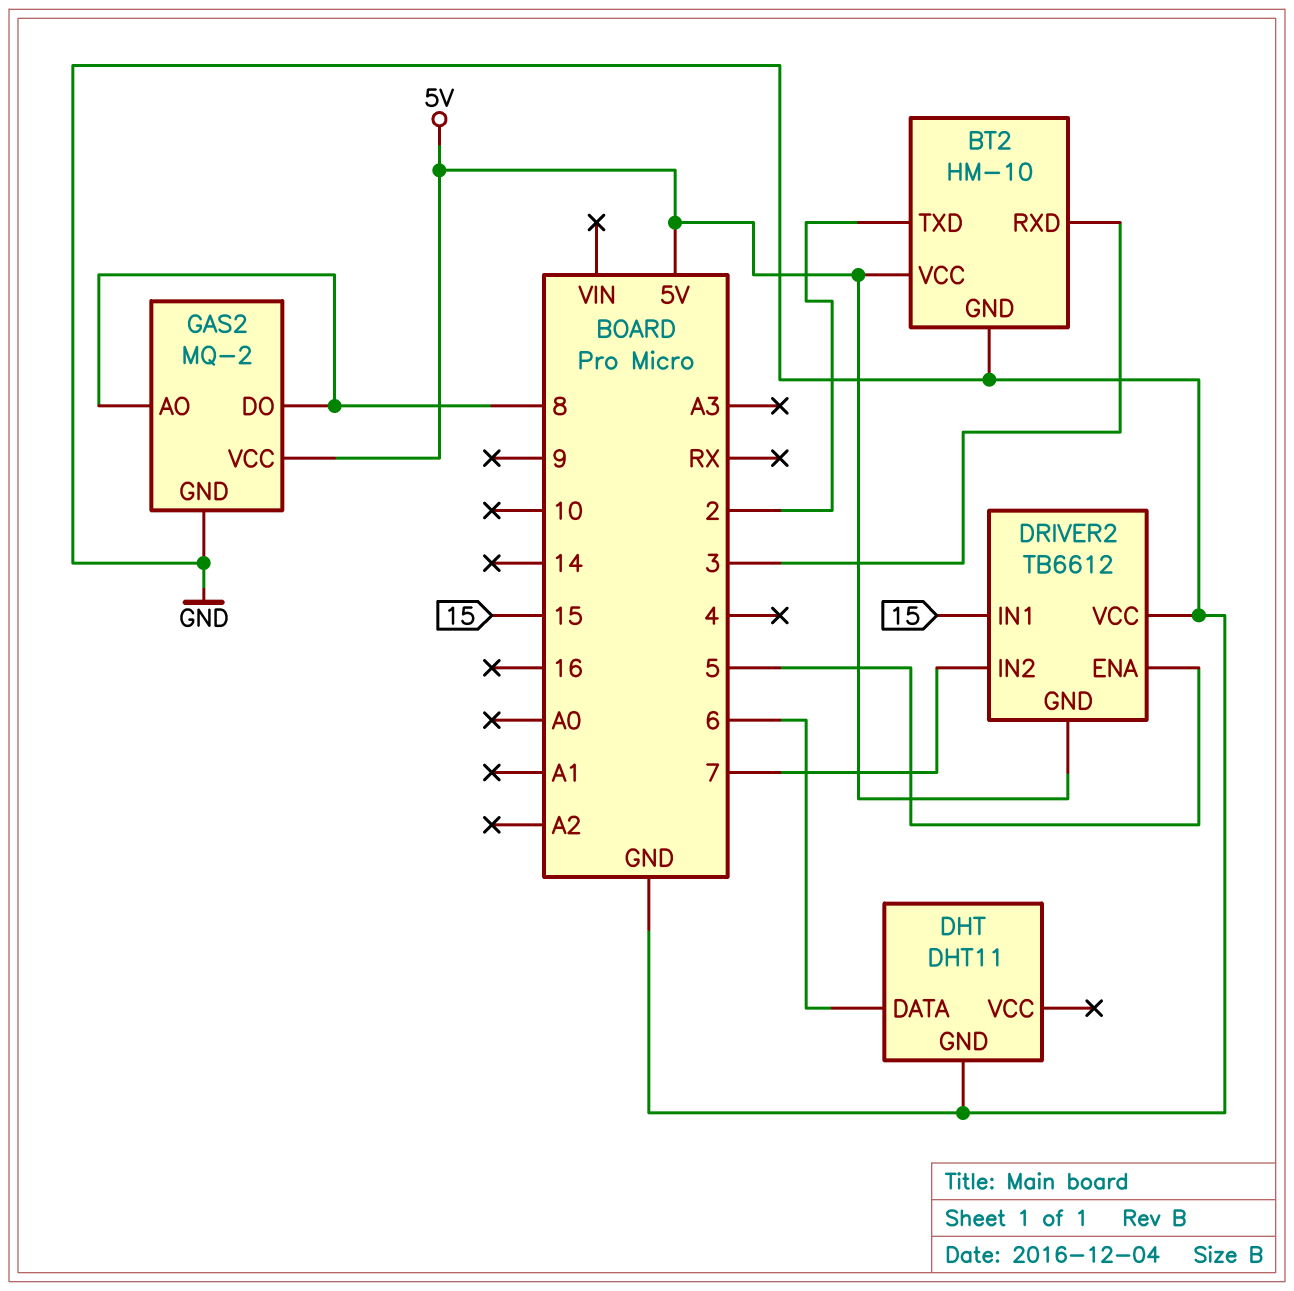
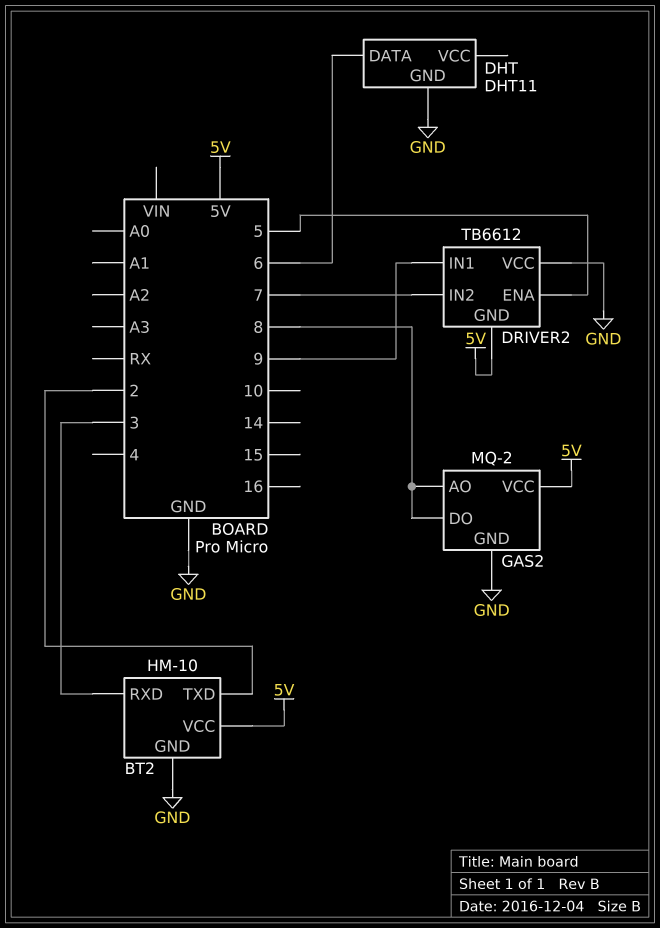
DRIVER2 pin IN1: 15 -> 9

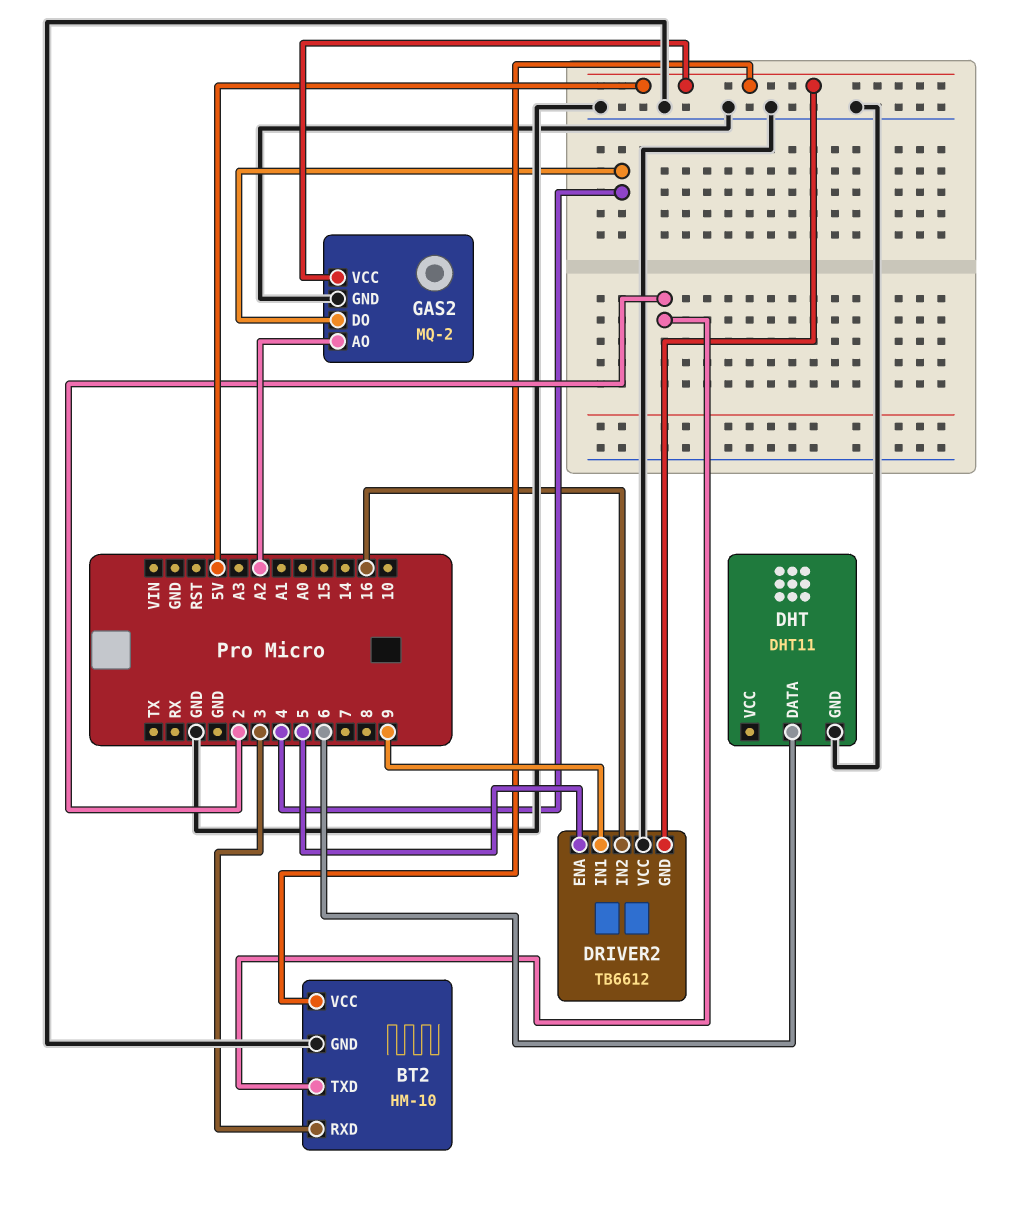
DRIVER2 pin IN2: 7 -> 16
GAS2 pin AO: 8 -> A2
GAS2 pin DO: 8 -> 4

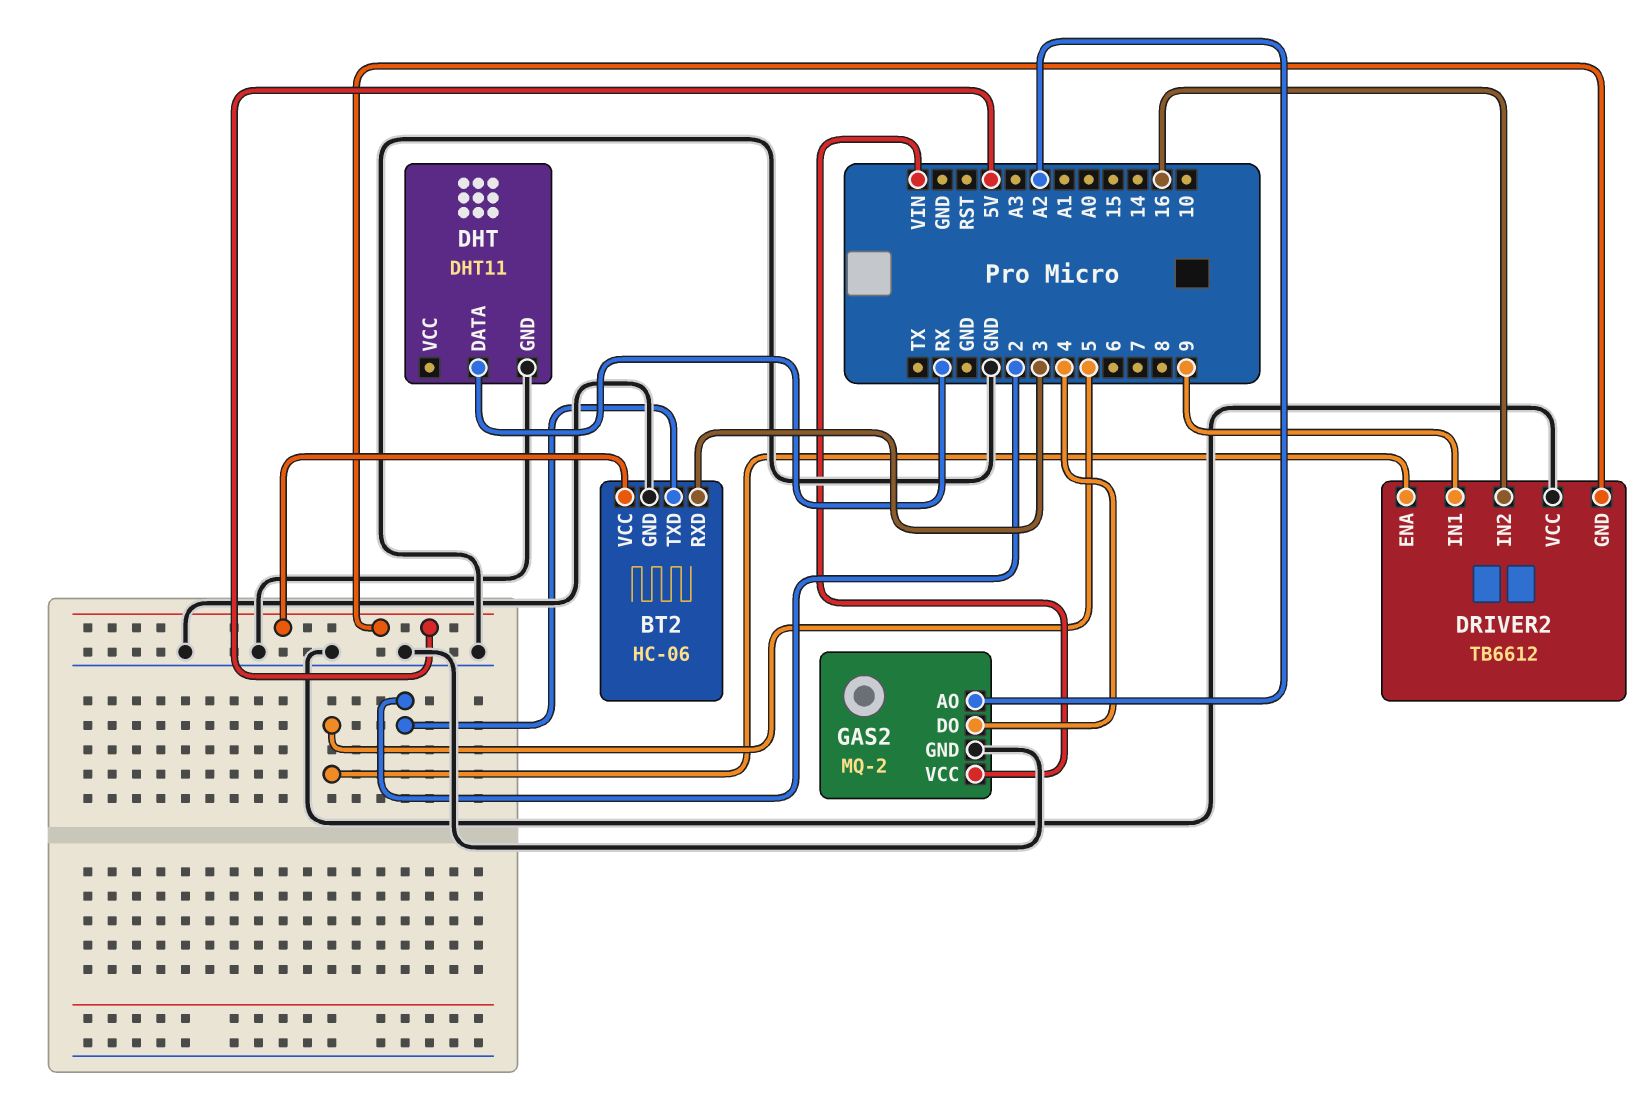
BT2: HM-10 -> HC-06
DHT pin DATA: 6 -> RX
GAS2 pin VCC: 5V -> VIN

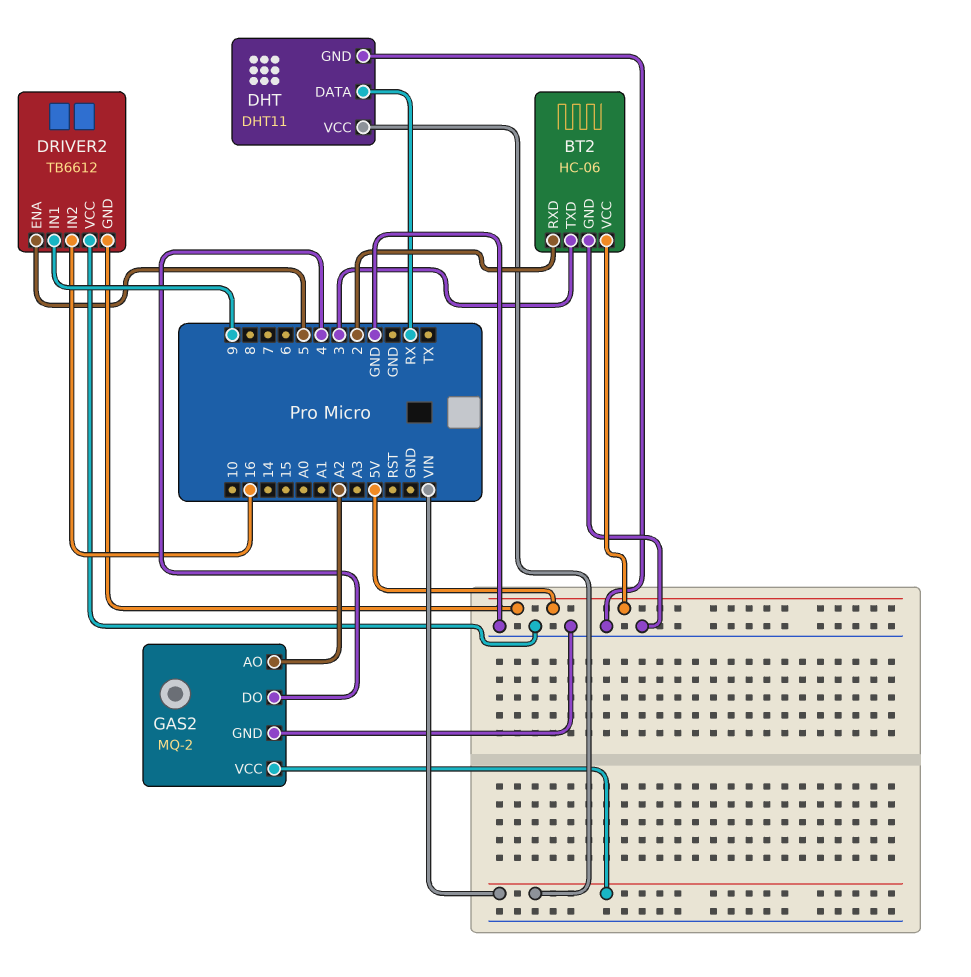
BT2 pin RXD: 3 -> 2
BT2 pin TXD: 2 -> 3
DHT pin VCC: none -> VIN

